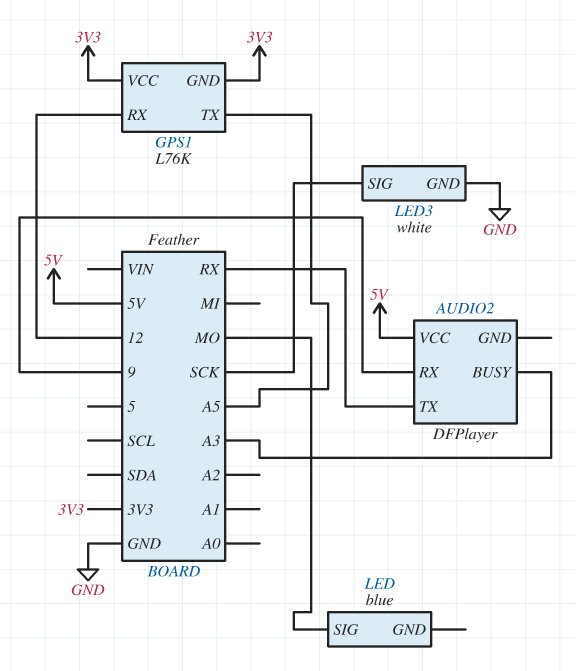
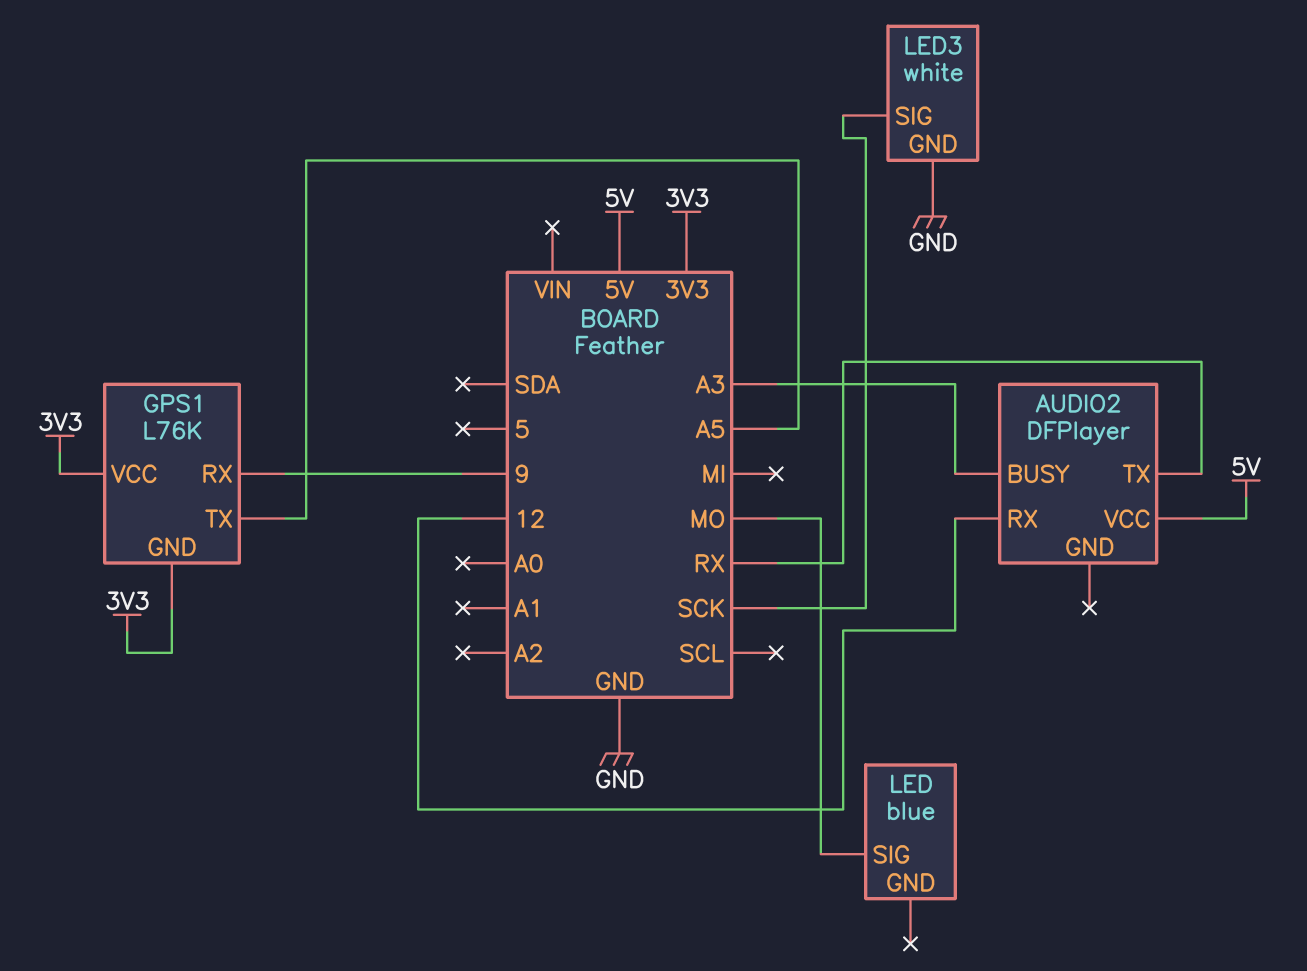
AUDIO2 pin RX: 9 -> 12
GPS1 pin RX: 12 -> 9

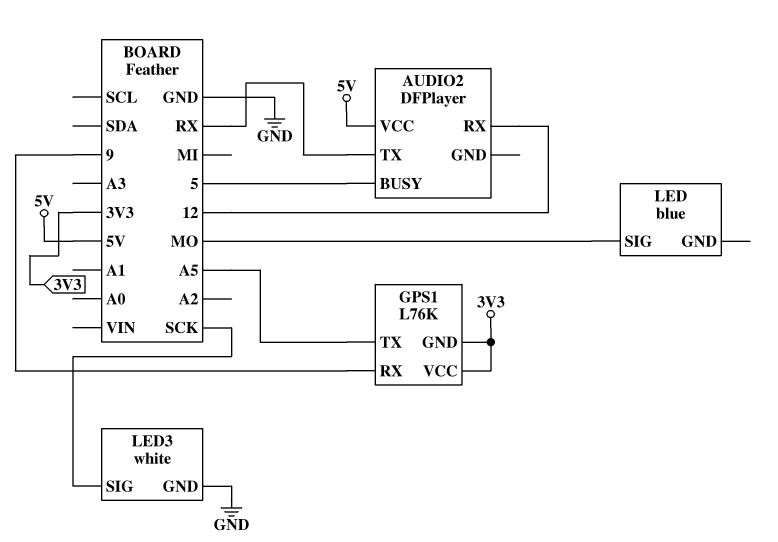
AUDIO2 pin BUSY: A3 -> 5

